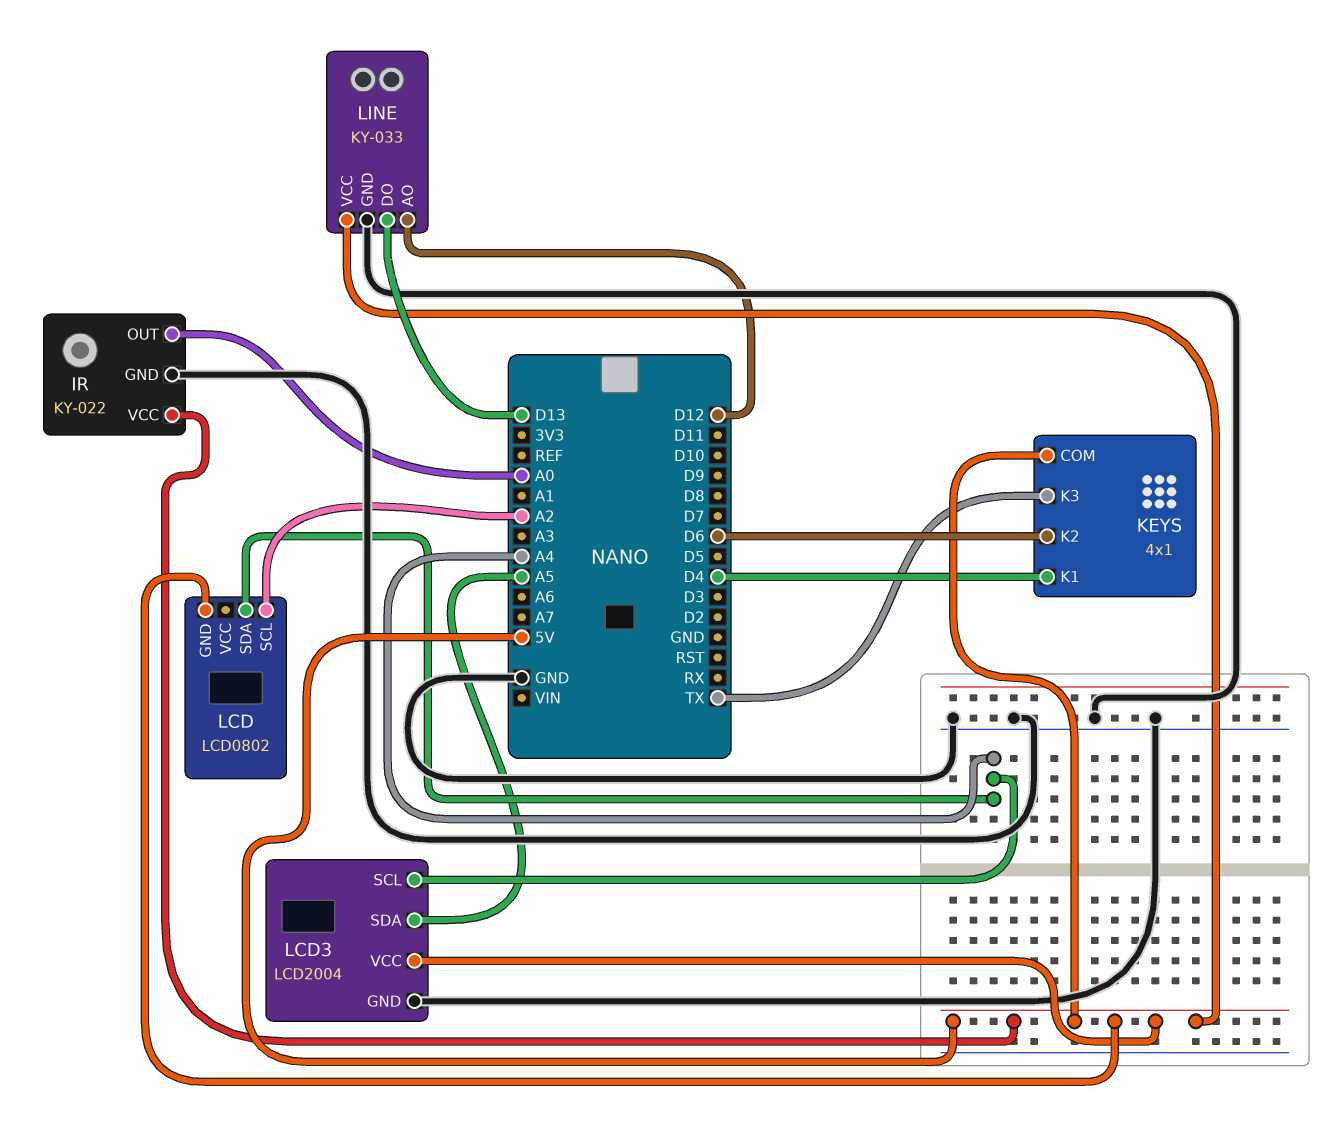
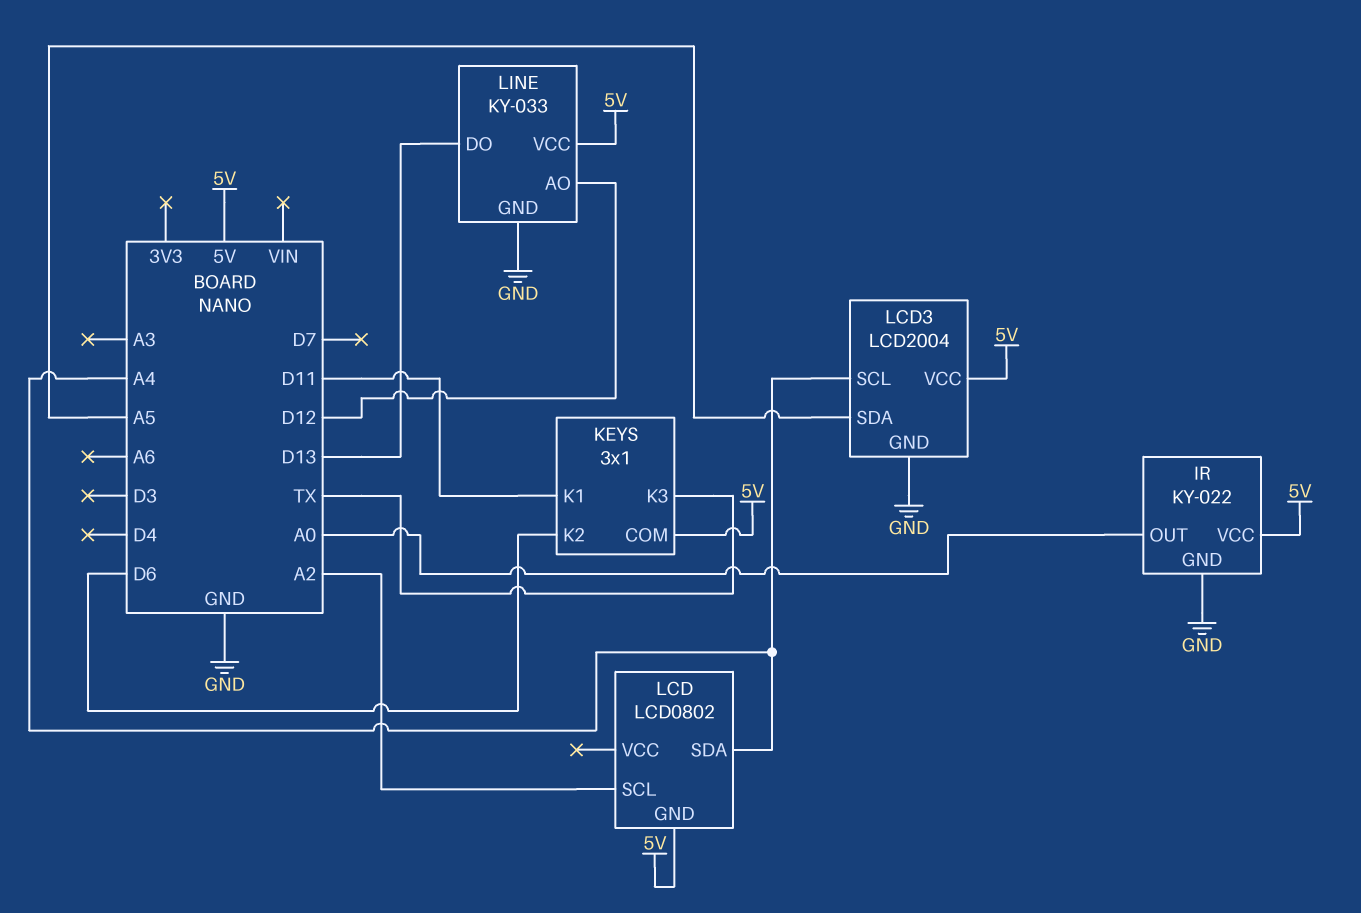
KEYS: 4x1 -> 3x1
KEYS pin K1: D4 -> D11

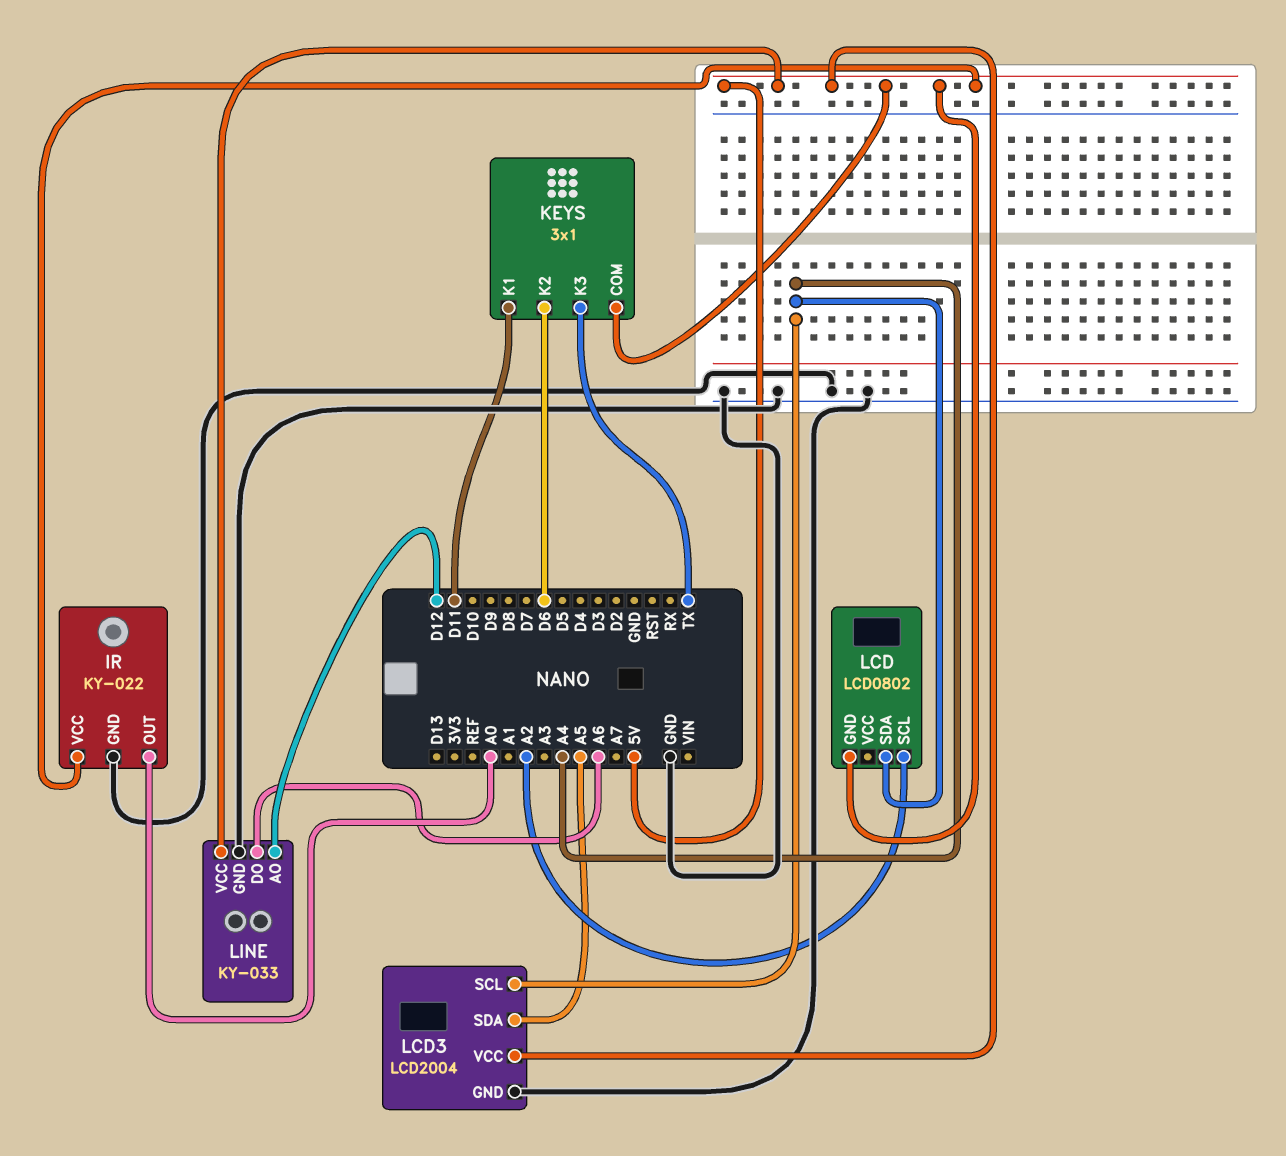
LINE pin DO: D13 -> A6

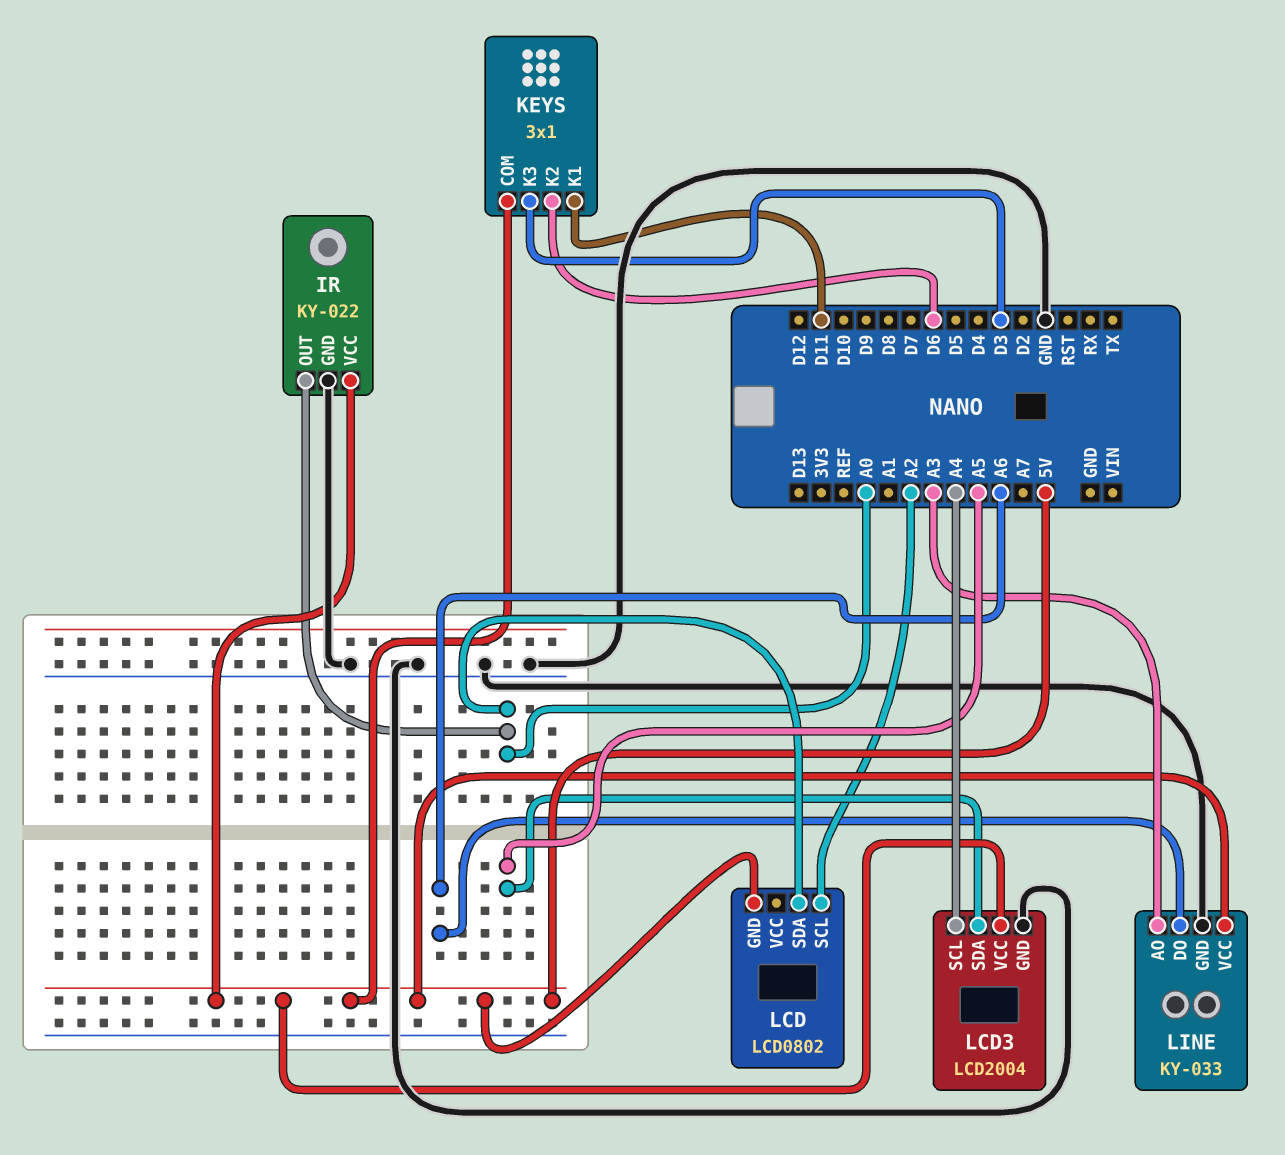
KEYS pin K3: TX -> D3
LCD pin SDA: A4 -> A0
LINE pin AO: D12 -> A3

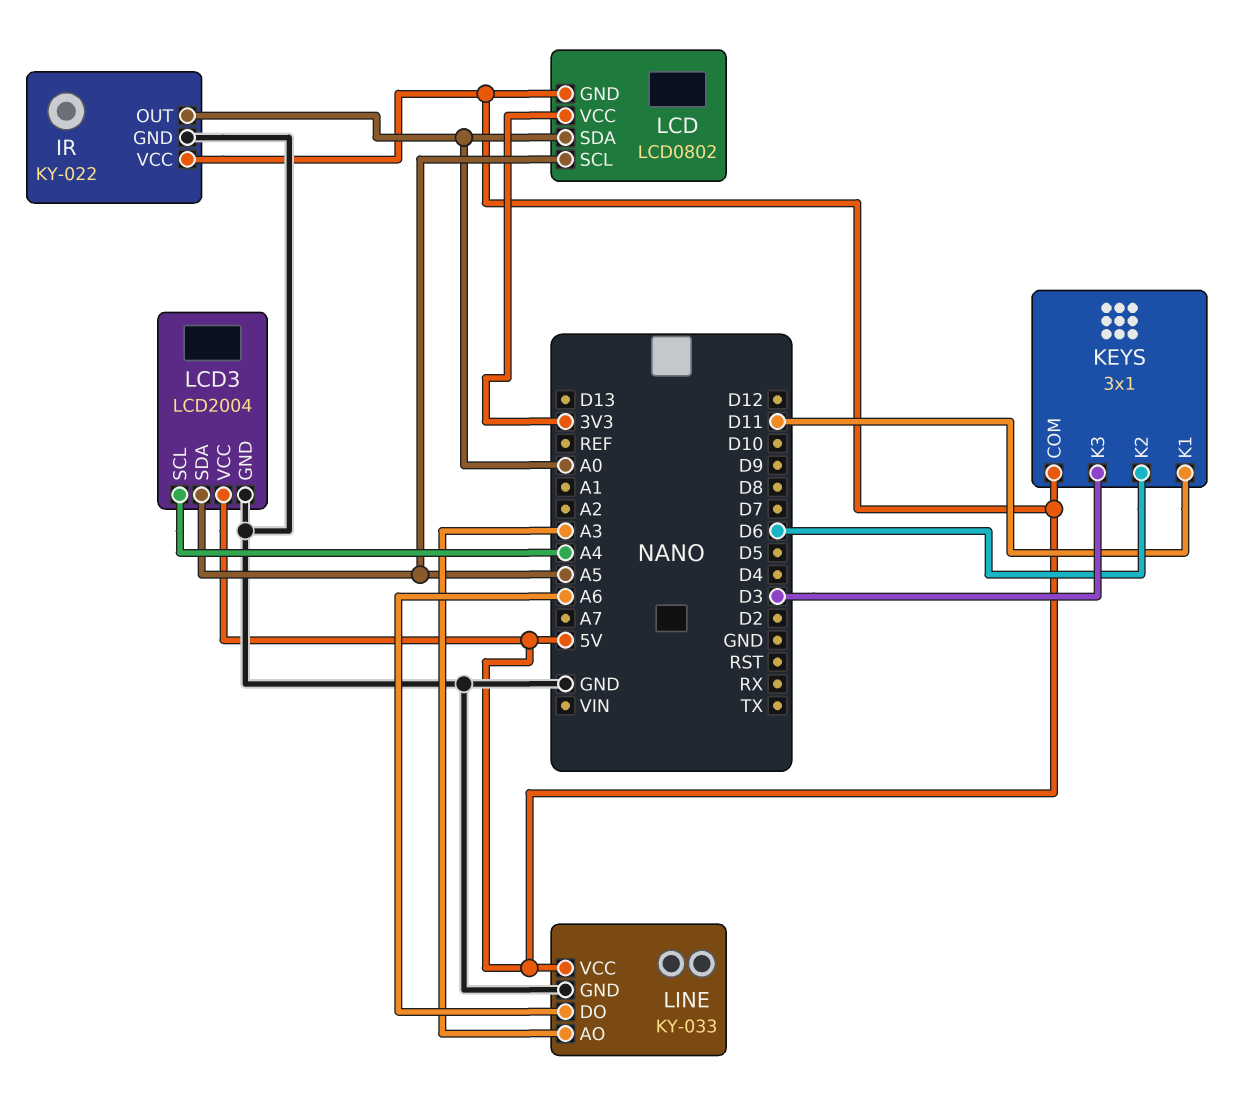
LCD pin SCL: A2 -> A5
LCD pin VCC: none -> 3V3

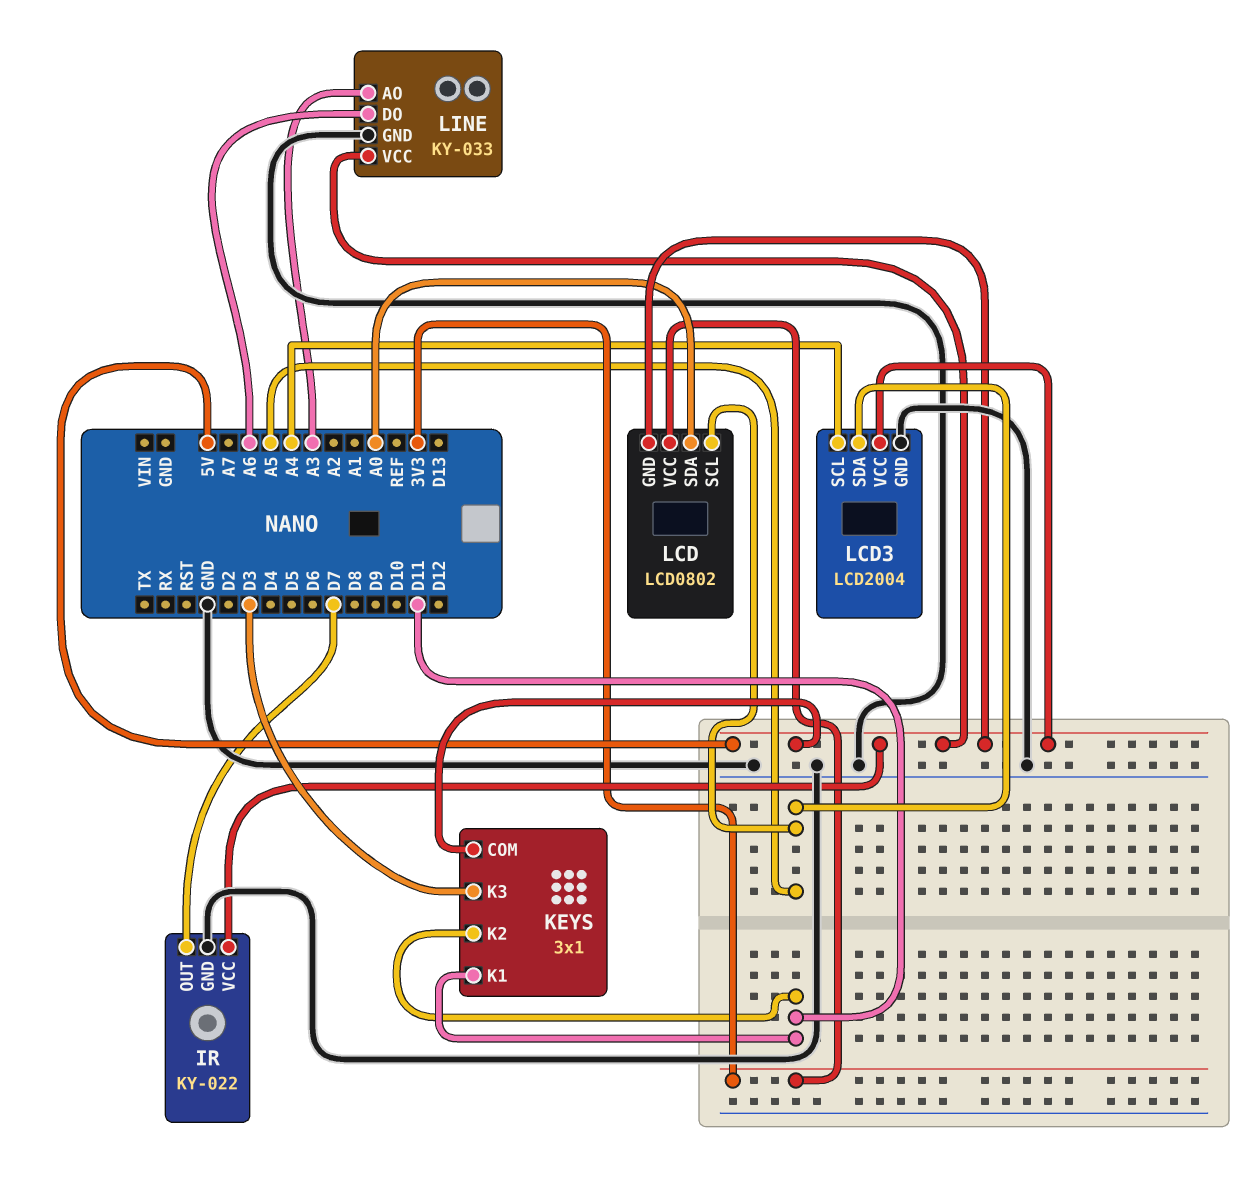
IR pin OUT: A0 -> D7
KEYS pin K2: D6 -> D11

